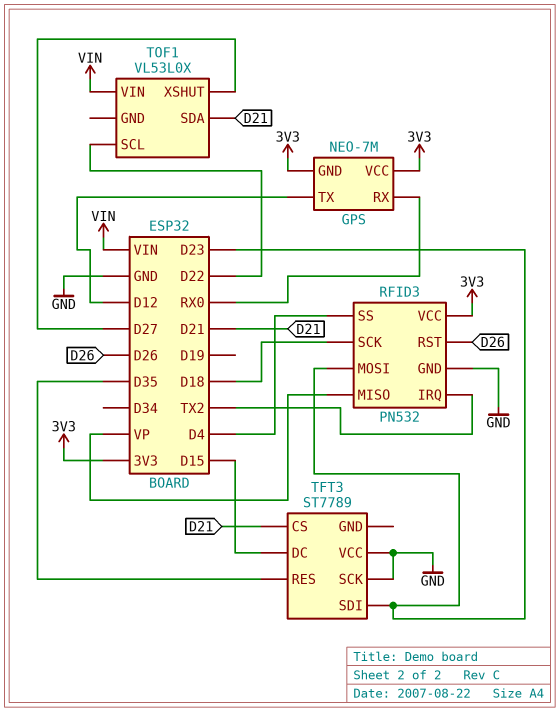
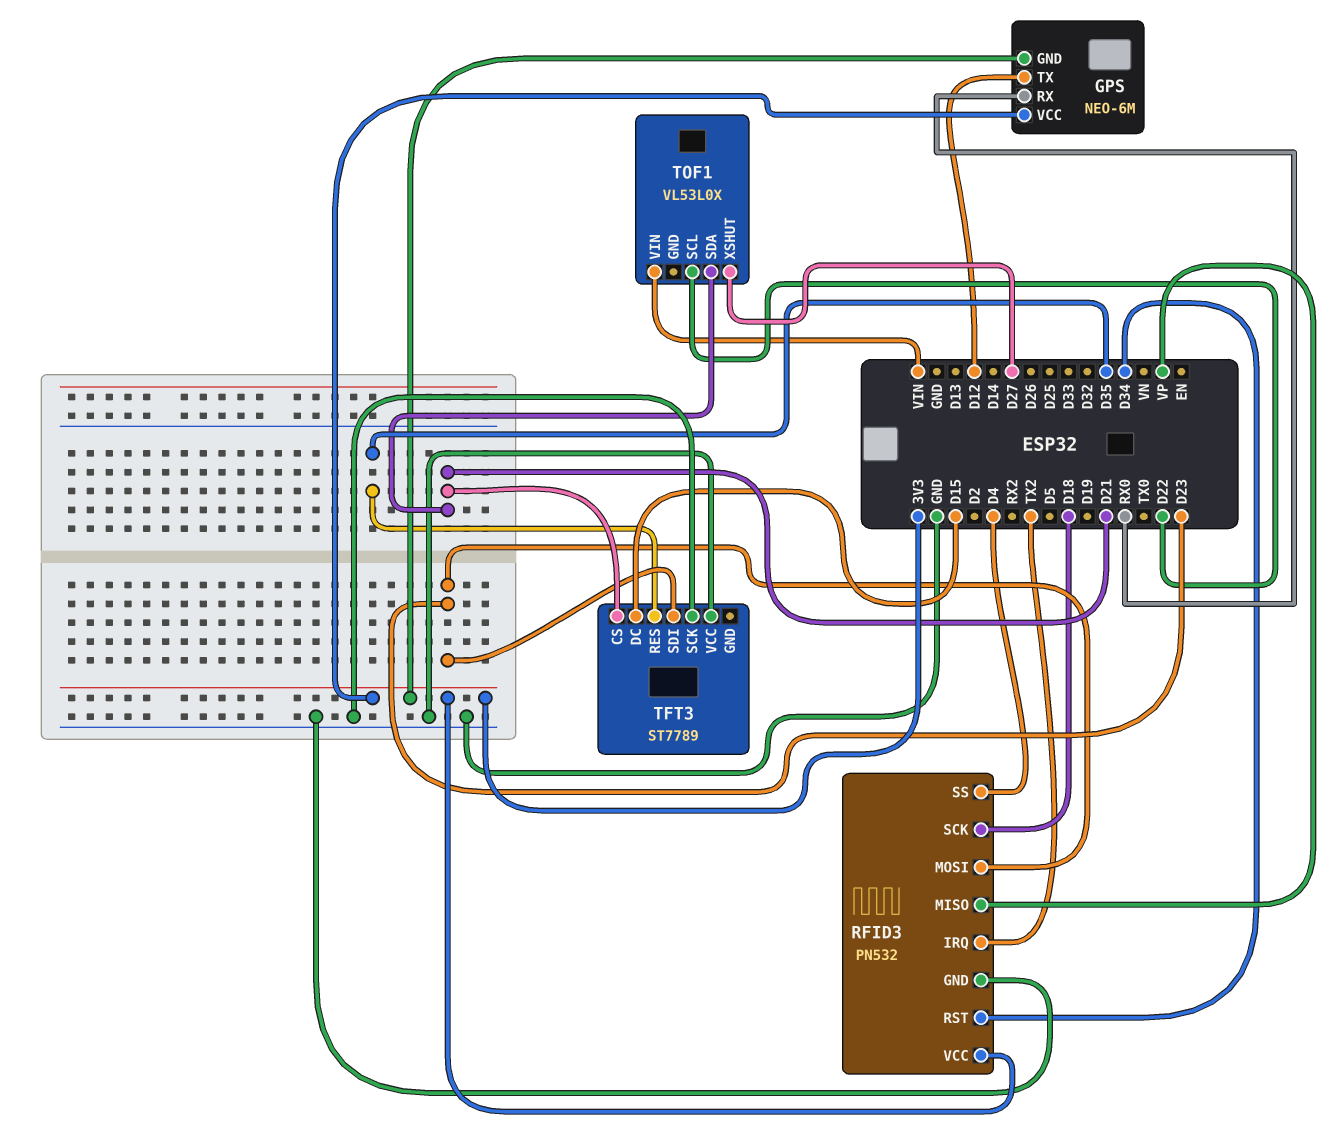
GPS: NEO-7M -> NEO-6M
RFID3 pin RST: D26 -> D34

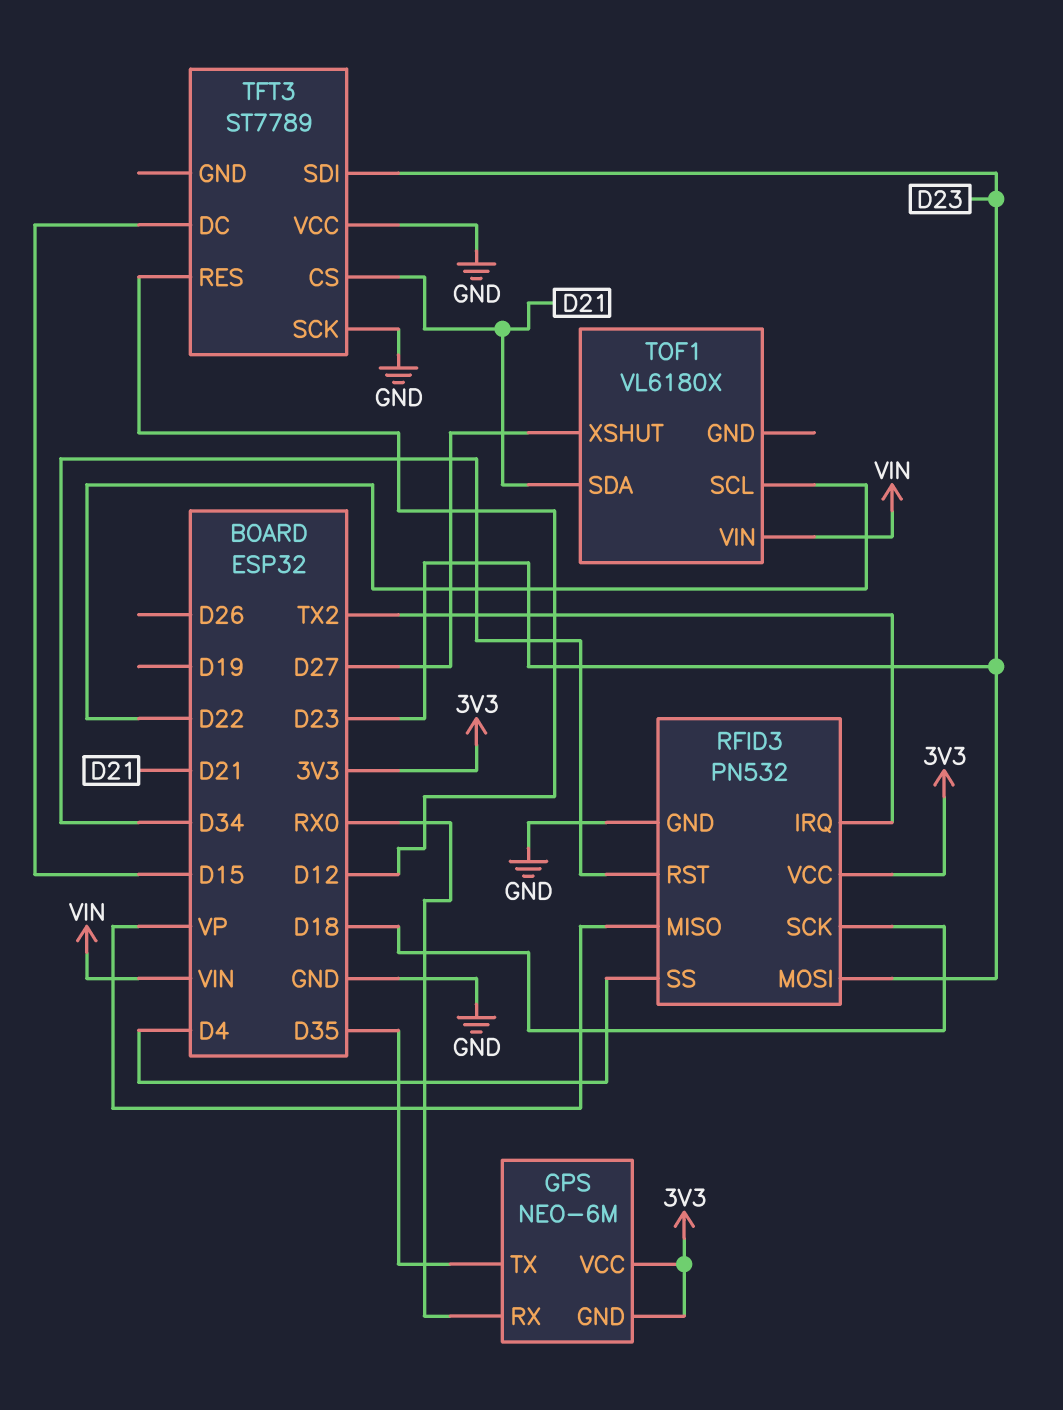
GPS pin TX: D12 -> D35
TFT3 pin RES: D35 -> D12
TOF1: VL53L0X -> VL6180X

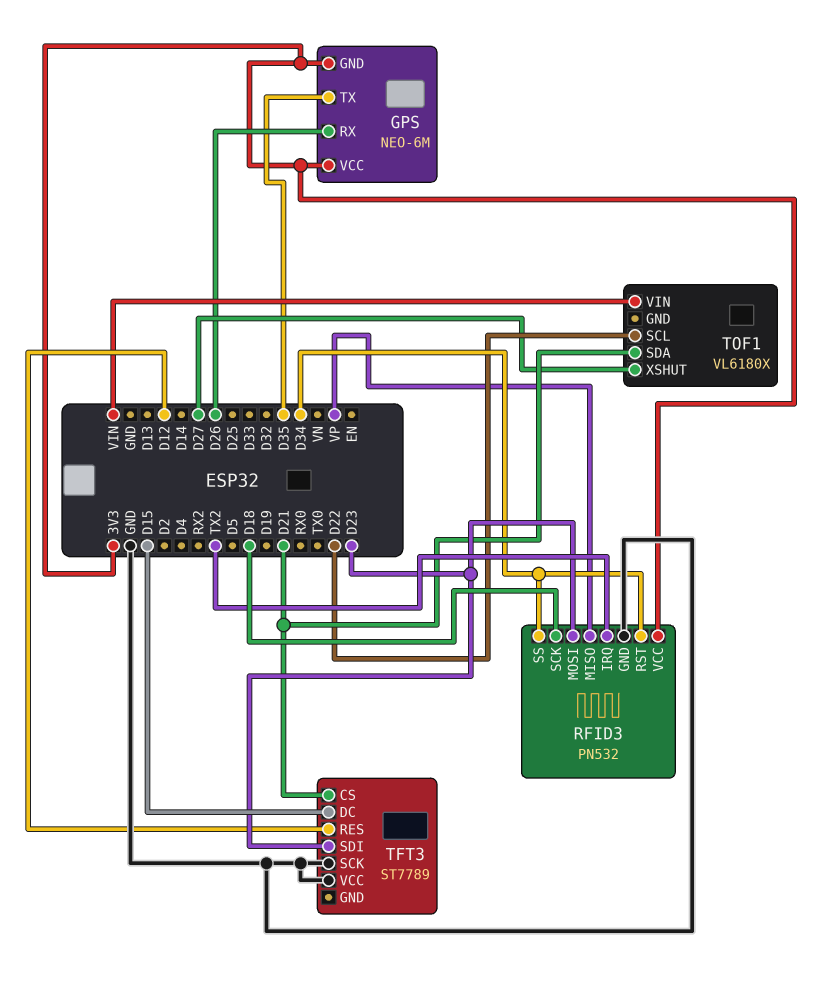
GPS pin RX: RX0 -> D26
RFID3 pin SS: D4 -> D34

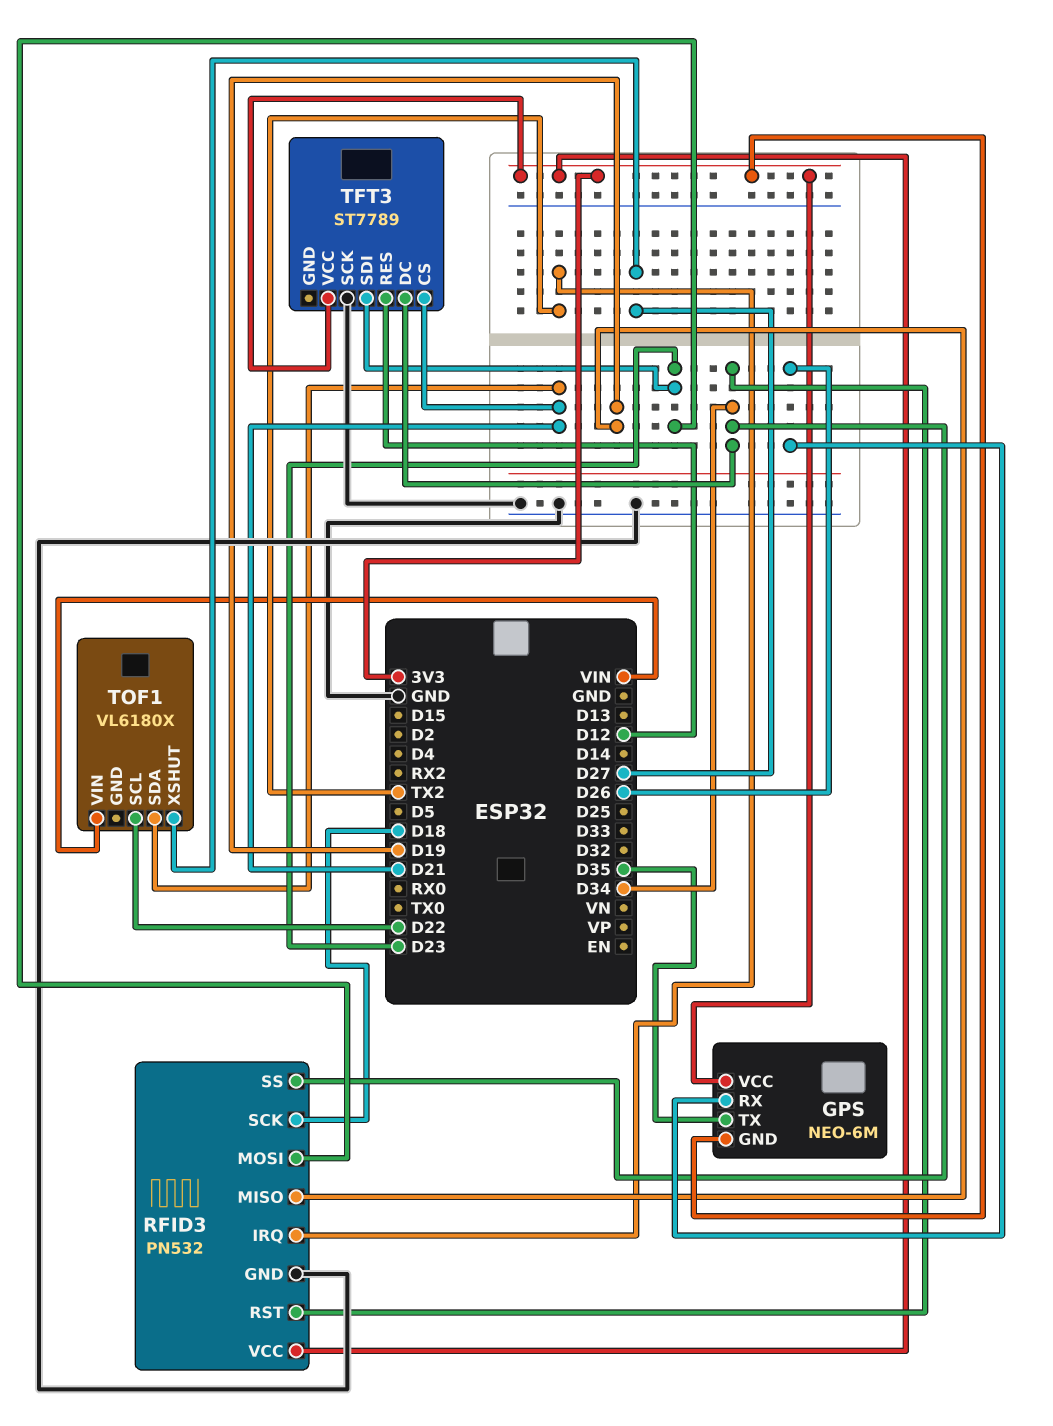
RFID3 pin MISO: VP -> D19
TFT3 pin DC: D15 -> D34
TFT3 pin VCC: GND -> 3V3

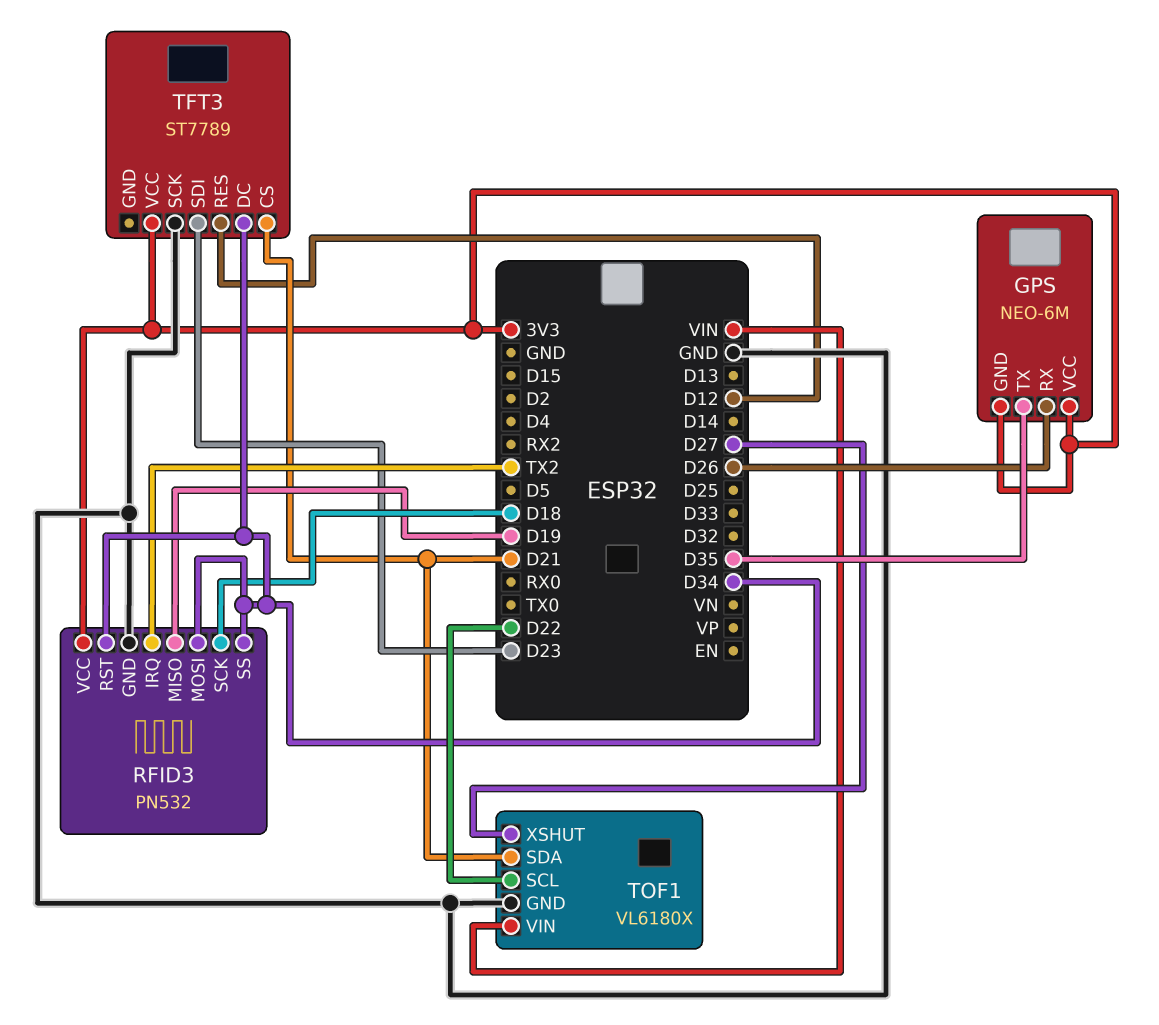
RFID3 pin MOSI: D23 -> D34
TOF1 pin GND: none -> GND

